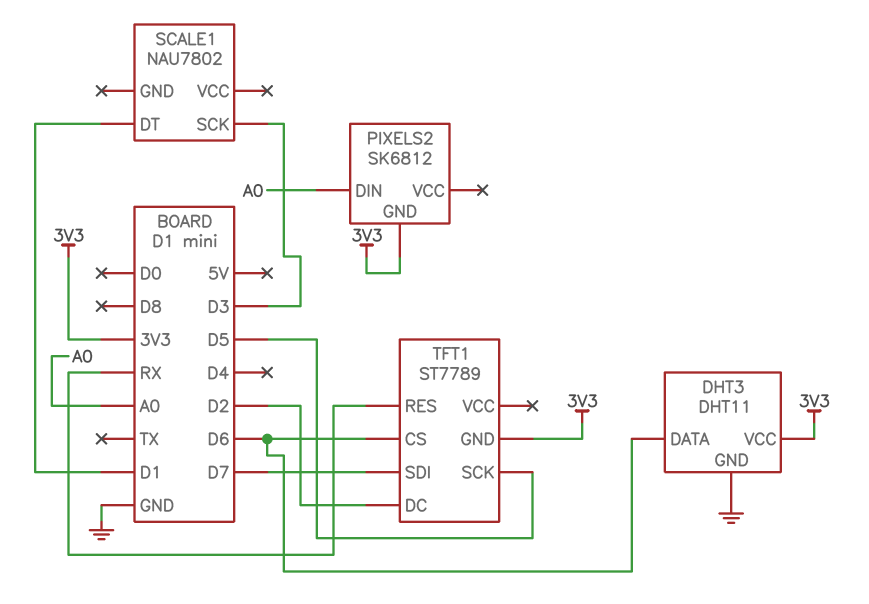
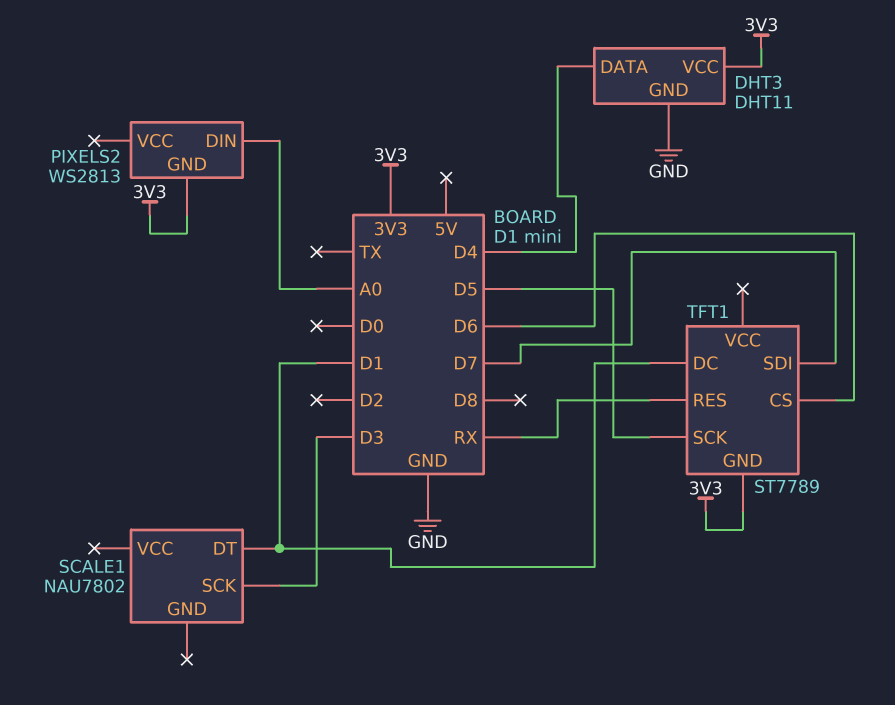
DHT3 pin DATA: D6 -> D4
PIXELS2: SK6812 -> WS2813
TFT1 pin DC: D2 -> D1

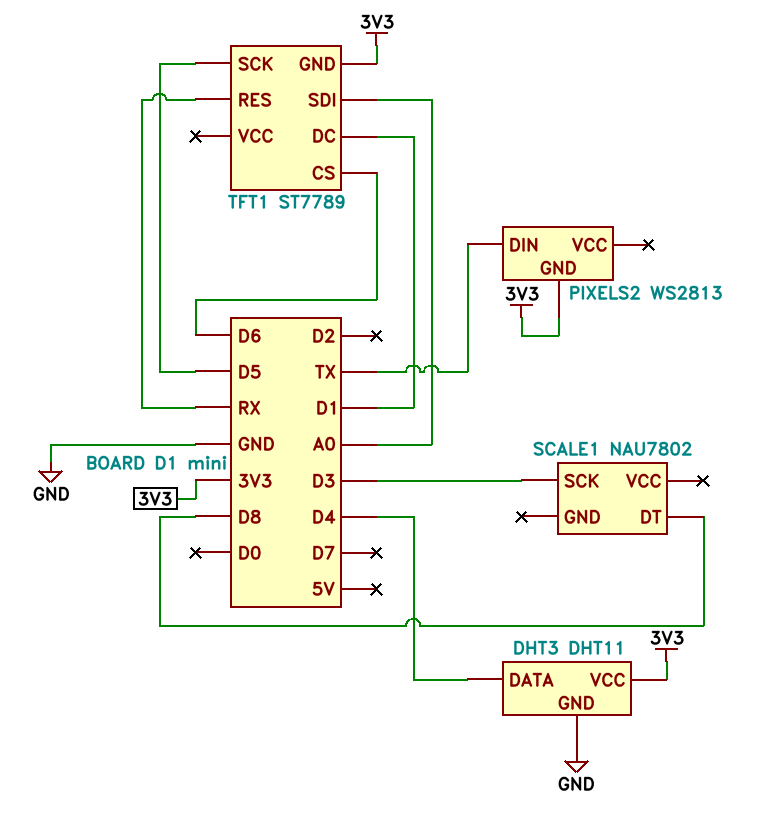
PIXELS2 pin DIN: A0 -> TX
SCALE1 pin DT: D1 -> D8
TFT1 pin SDI: D7 -> A0

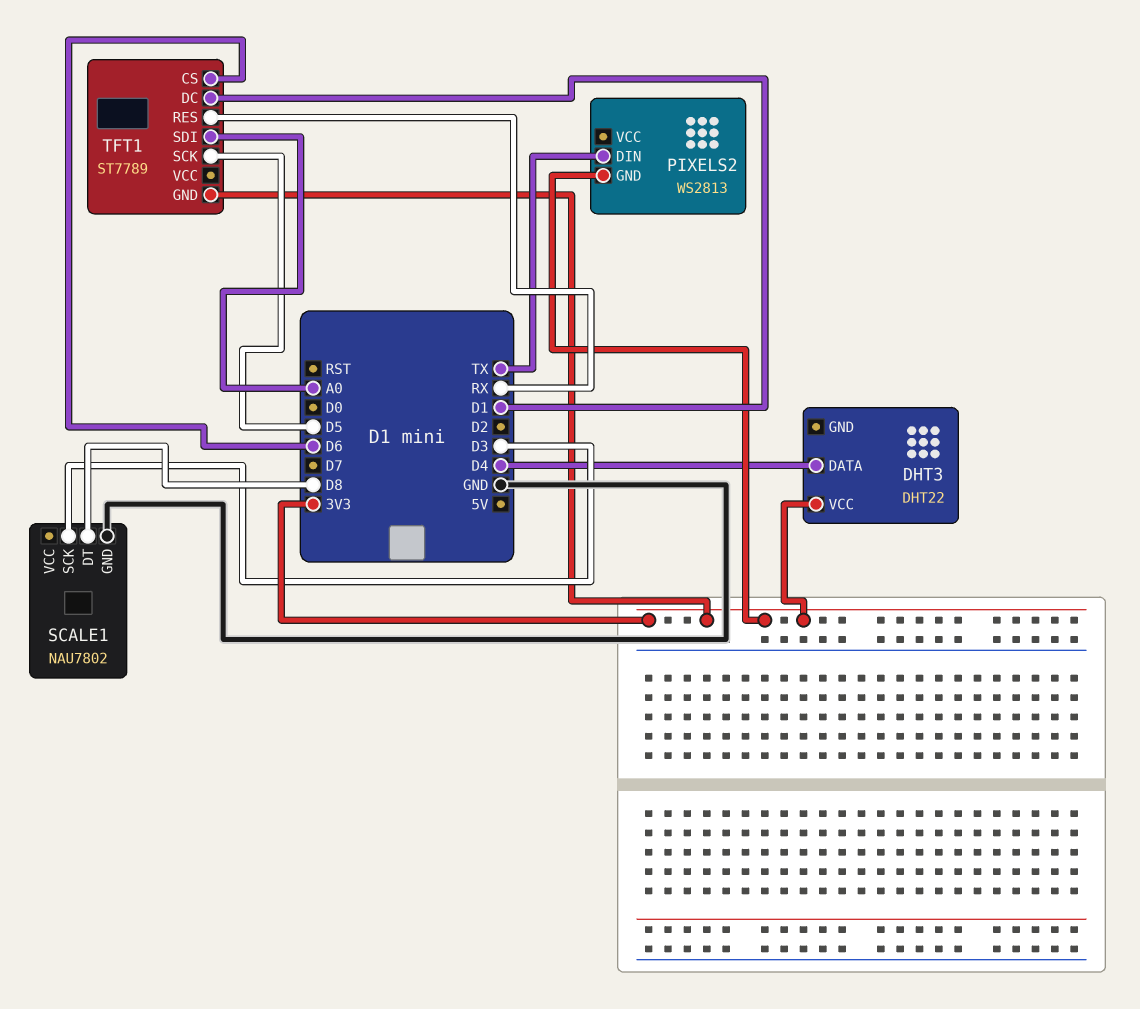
DHT3: DHT11 -> DHT22
DHT3 pin GND: GND -> none
SCALE1 pin GND: none -> GND

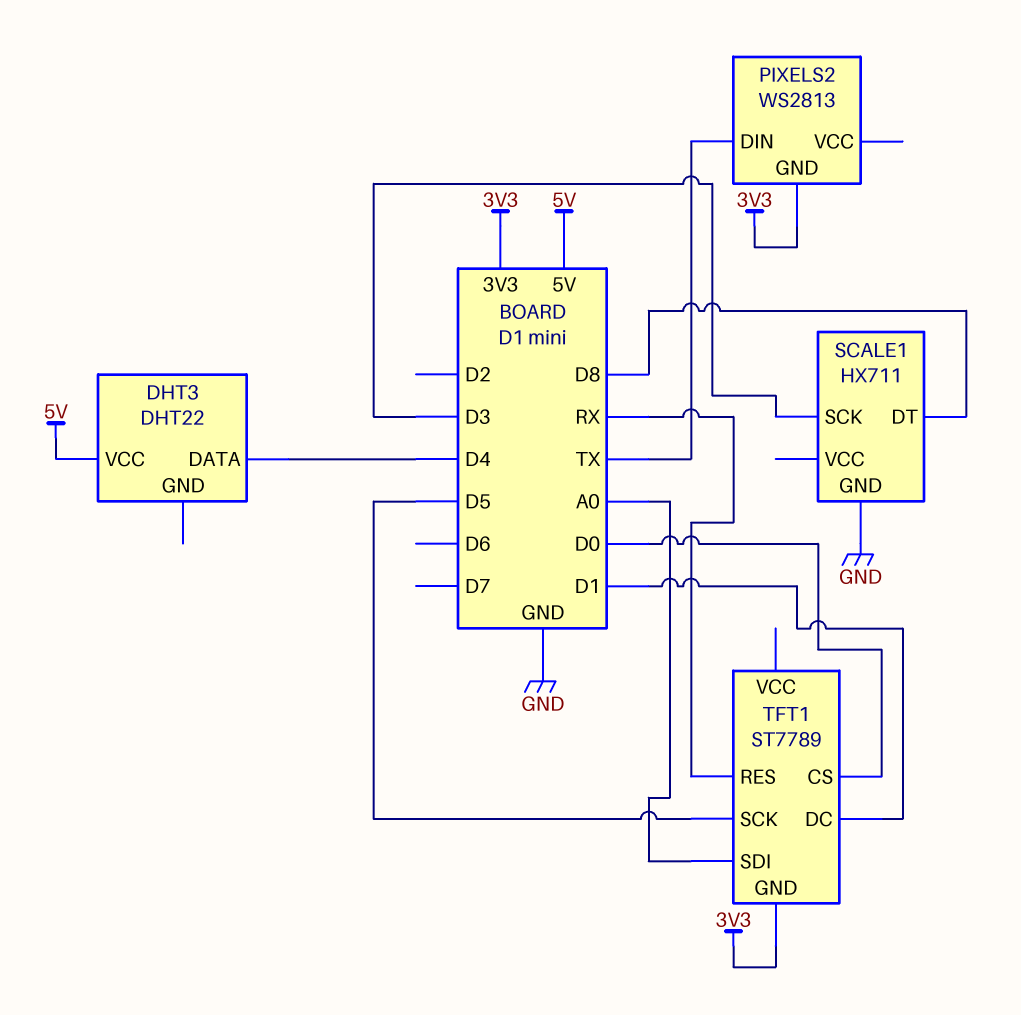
DHT3 pin VCC: 3V3 -> 5V
SCALE1: NAU7802 -> HX711
TFT1 pin CS: D6 -> D0

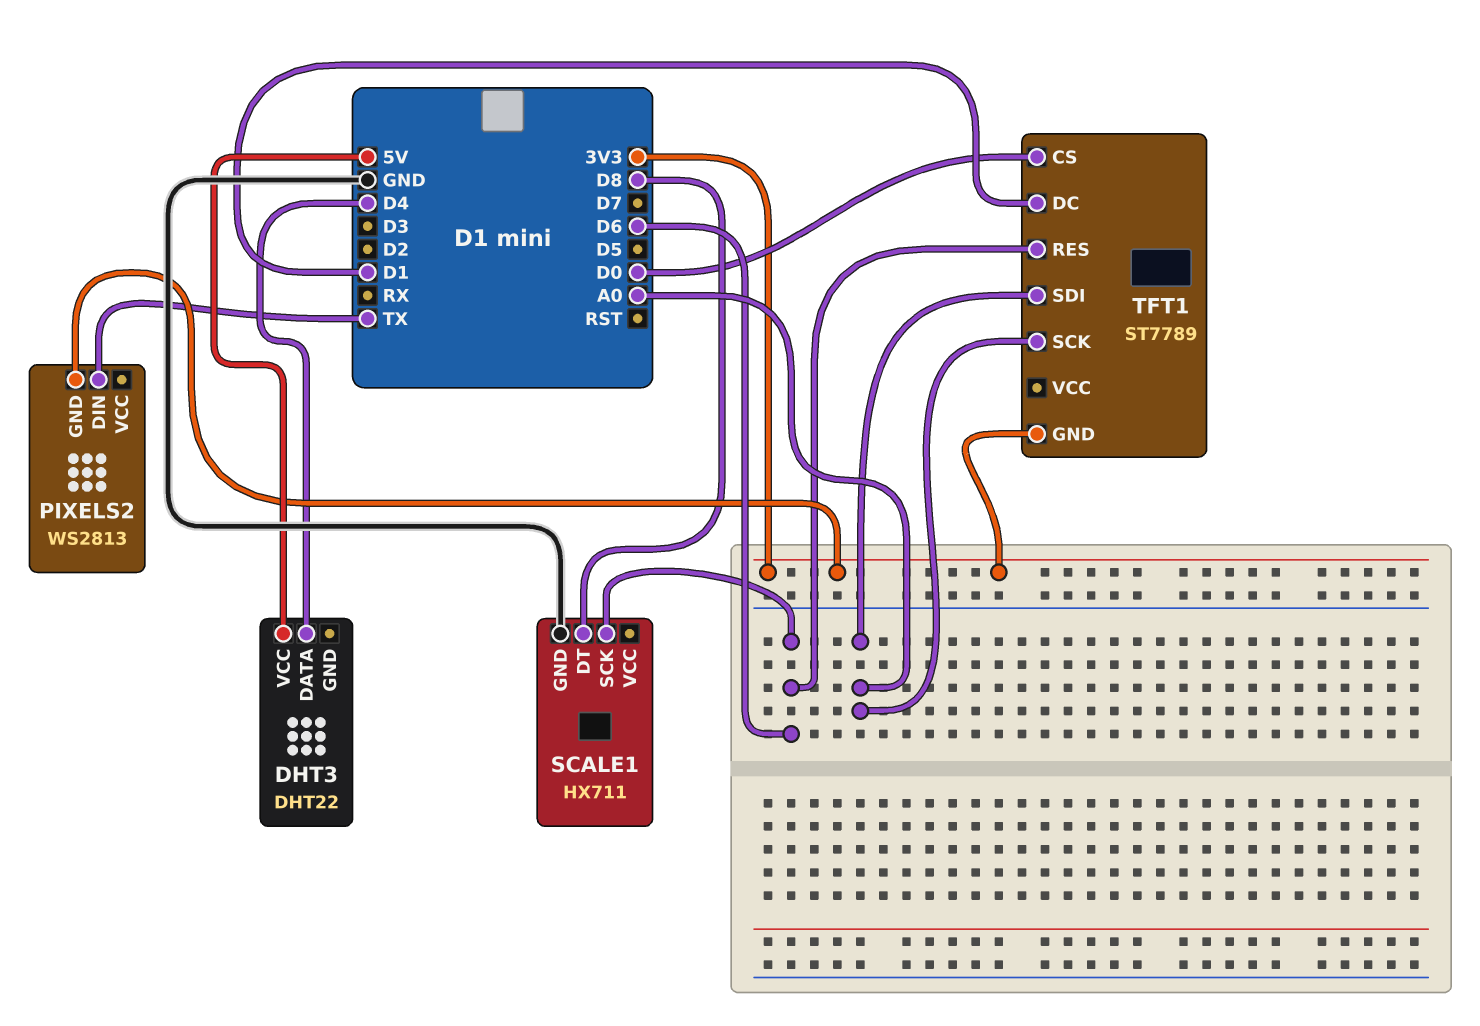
SCALE1 pin SCK: D3 -> D6
TFT1 pin RES: RX -> D6
TFT1 pin SCK: D5 -> A0

